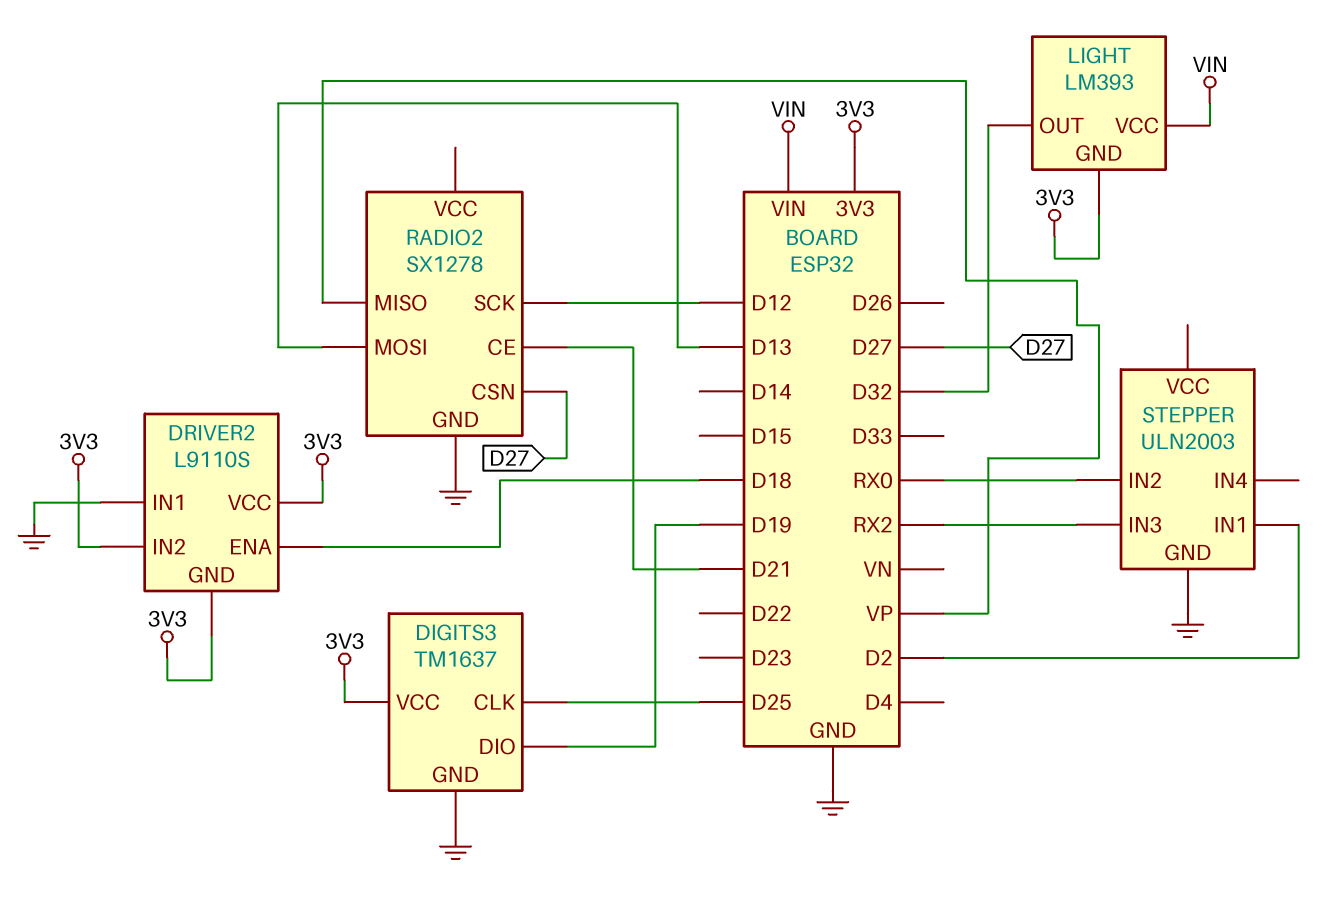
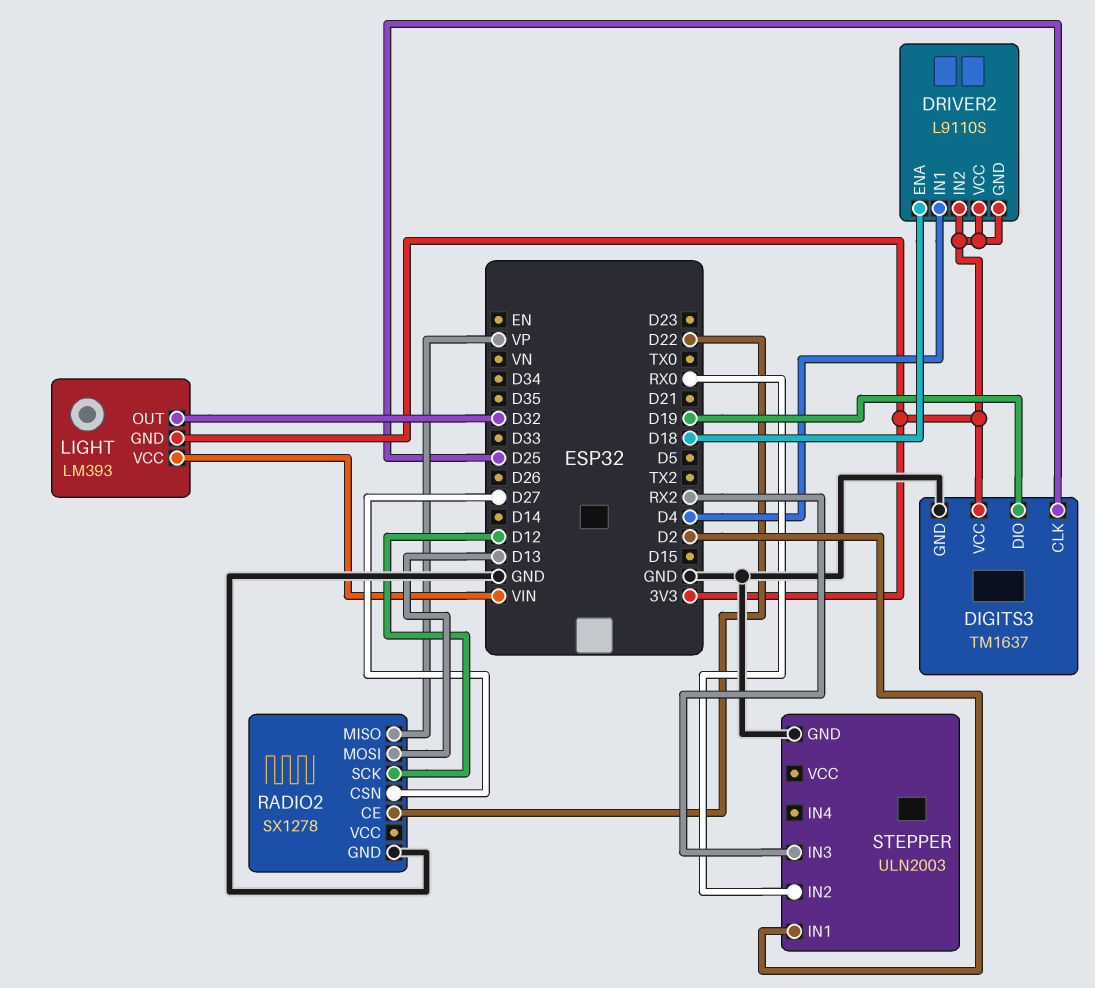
DRIVER2 pin IN1: GND -> D4
RADIO2 pin CE: D21 -> D22

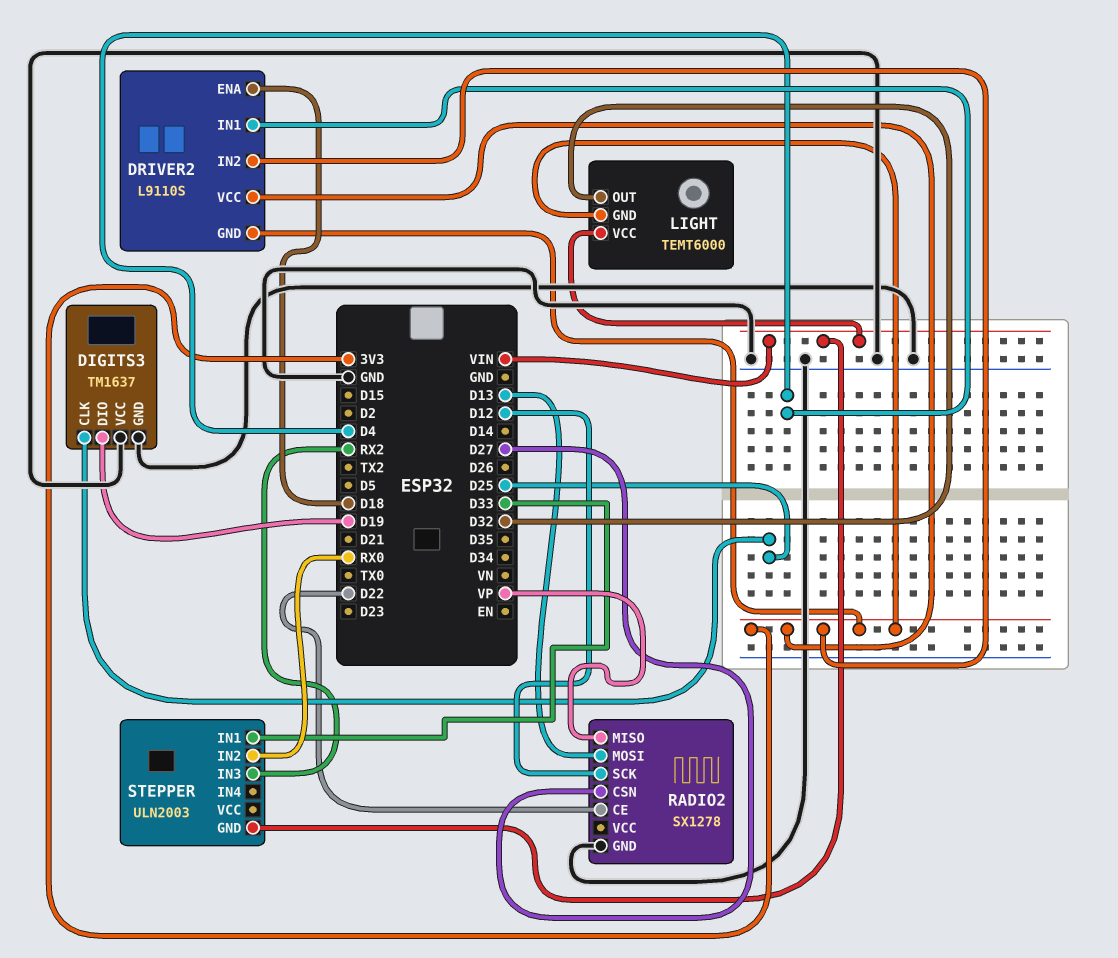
DIGITS3 pin VCC: 3V3 -> GND
LIGHT: LM393 -> TEMT6000
STEPPER pin GND: GND -> VIN
STEPPER pin IN1: D2 -> D33

